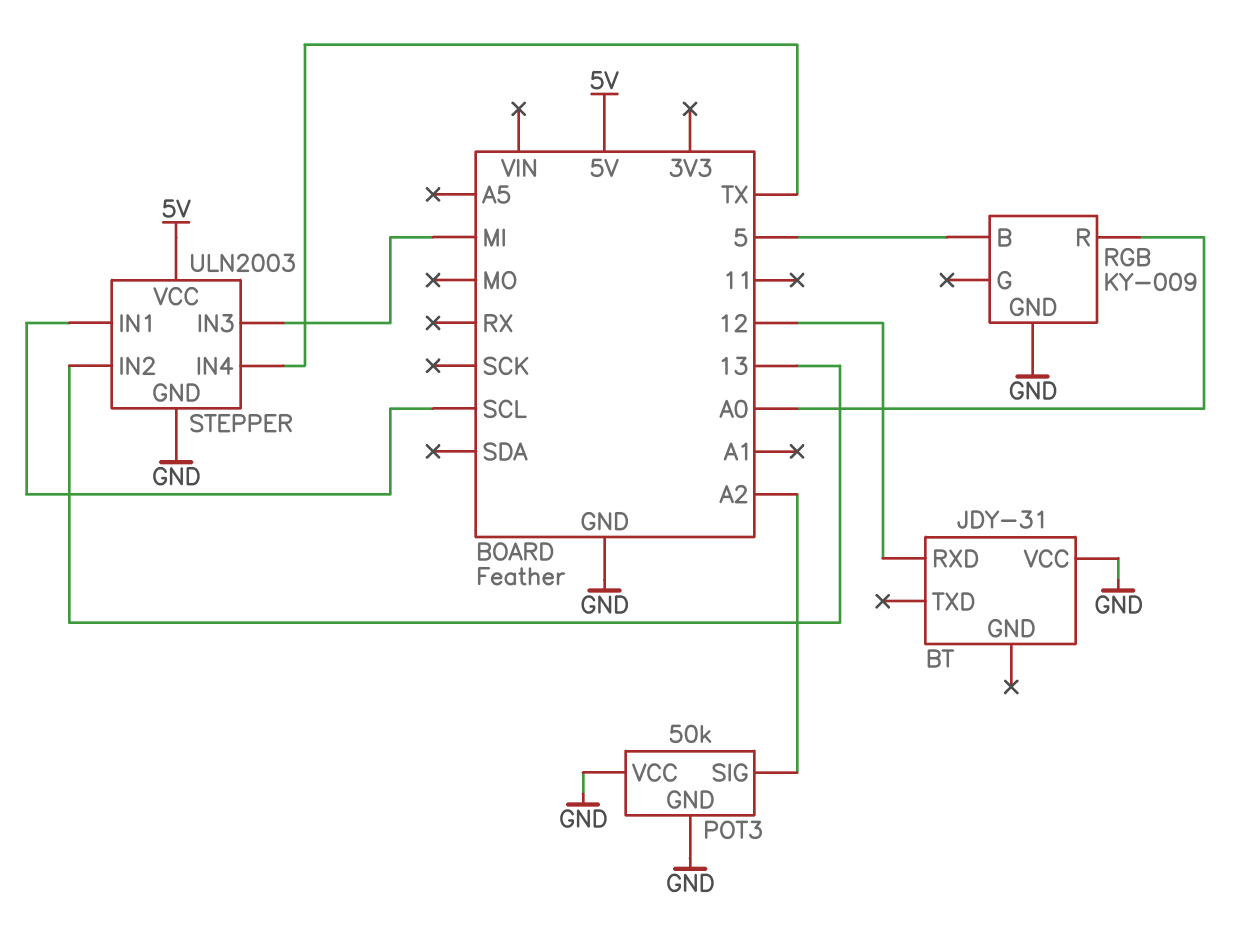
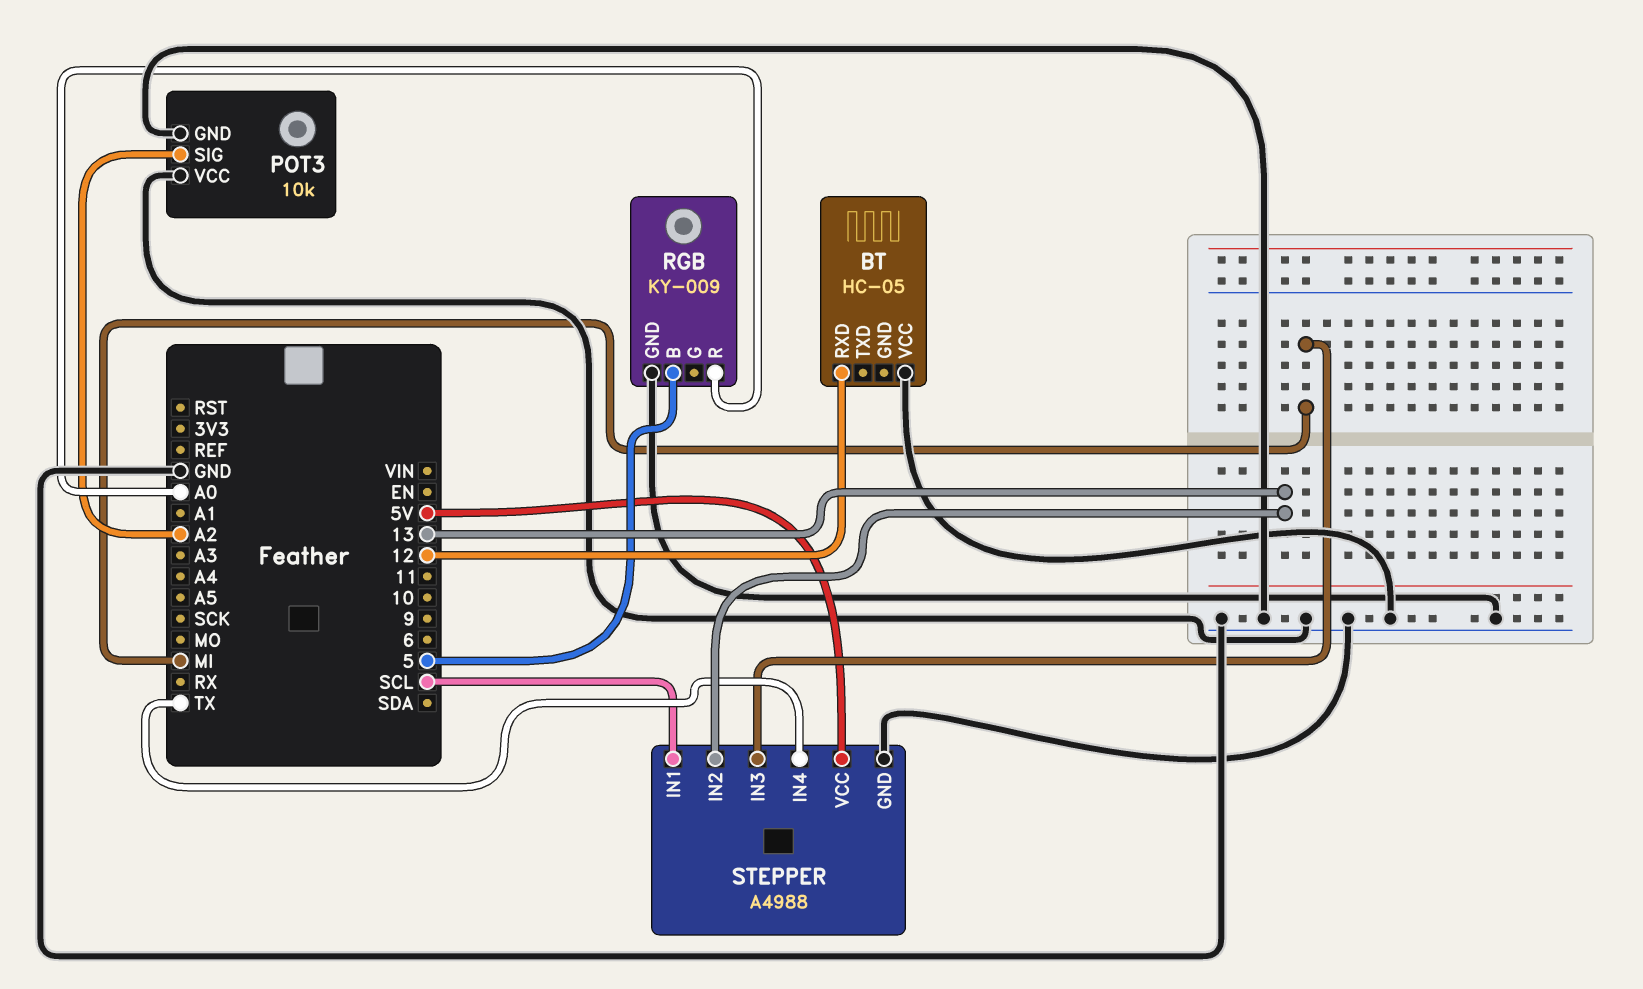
BT: JDY-31 -> HC-05
POT3: 50k -> 10k
STEPPER: ULN2003 -> A4988

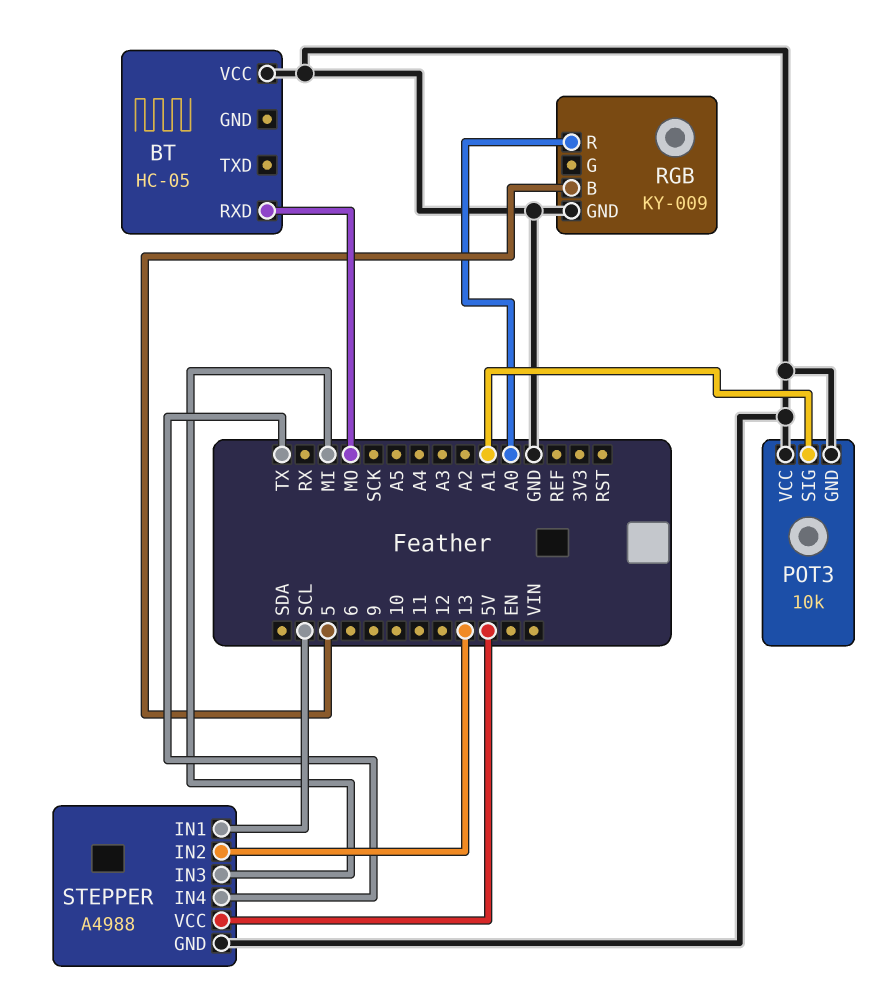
BT pin RXD: 12 -> MO
POT3 pin SIG: A2 -> A1

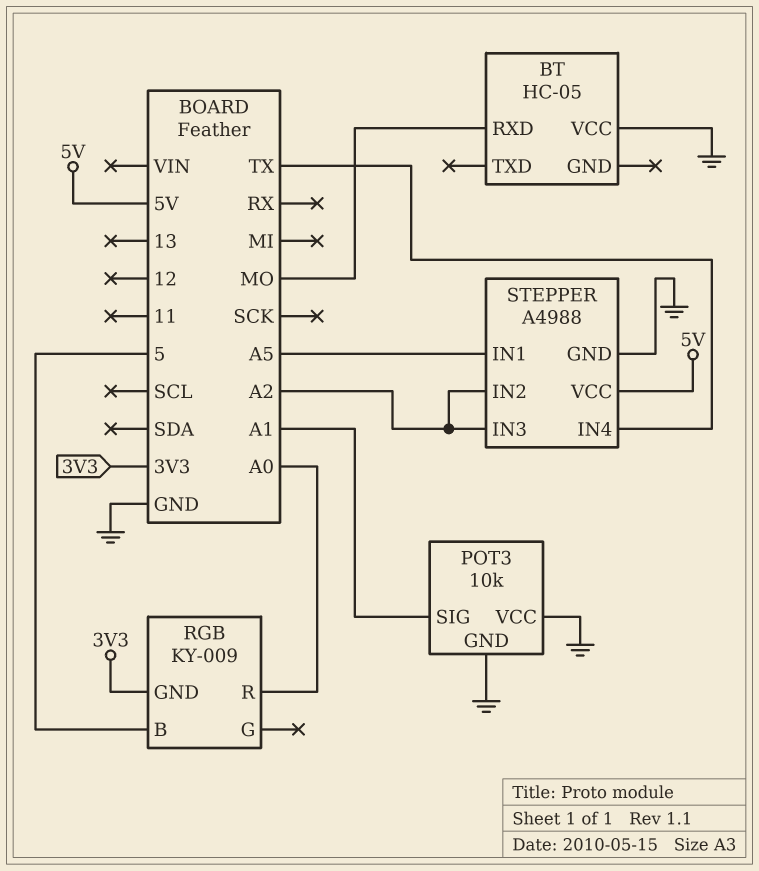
RGB pin GND: GND -> 3V3
STEPPER pin IN1: SCL -> A5
STEPPER pin IN2: 13 -> A2
STEPPER pin IN3: MI -> A2

